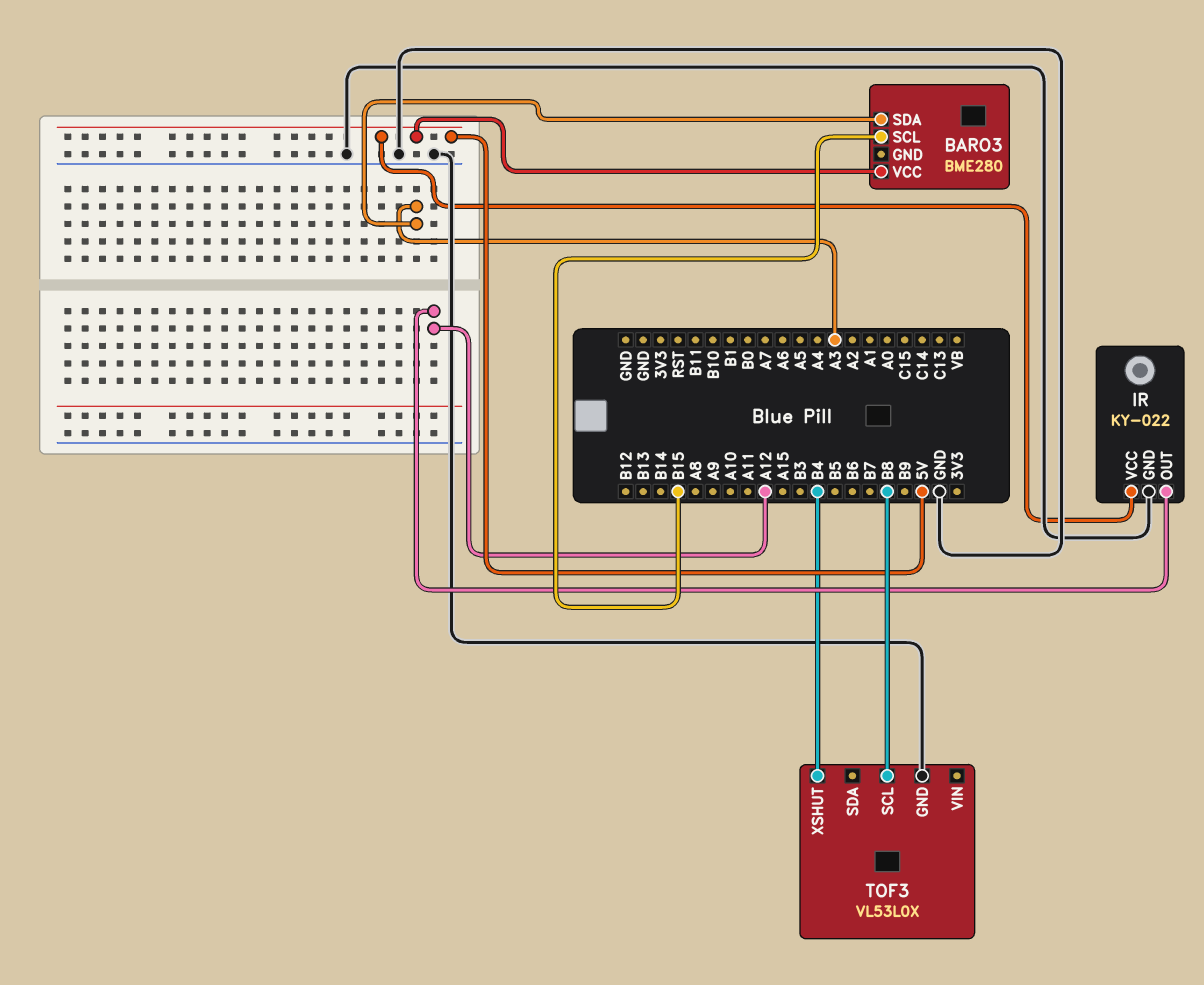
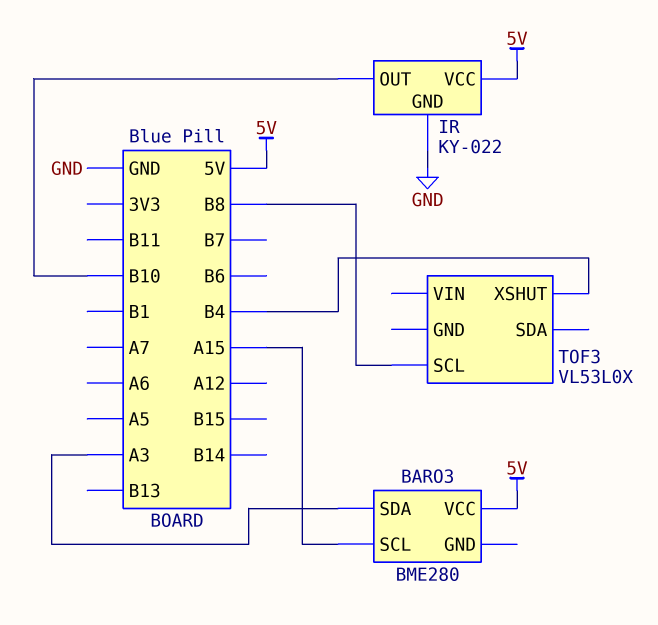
BARO3 pin SCL: B15 -> A15
IR pin OUT: A12 -> B10
TOF3 pin GND: GND -> none

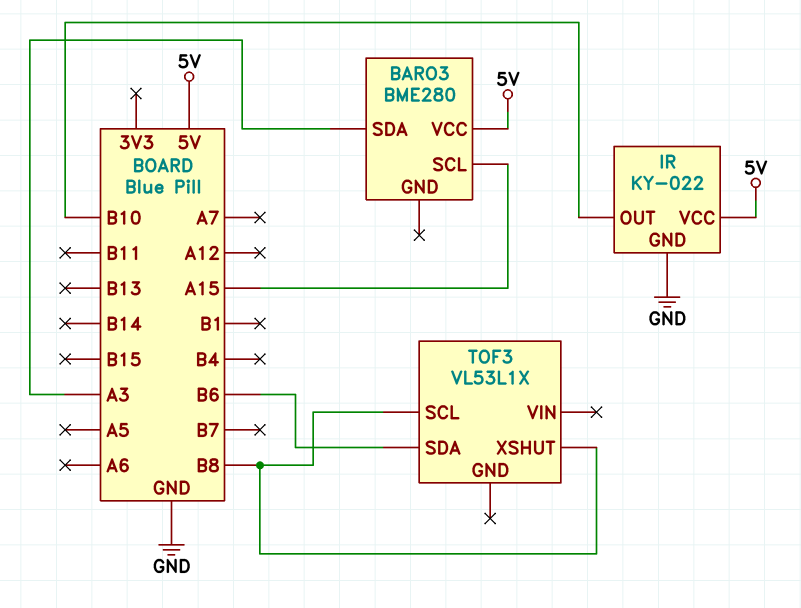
TOF3: VL53L0X -> VL53L1X
TOF3 pin SDA: none -> B6
TOF3 pin XSHUT: B4 -> B8

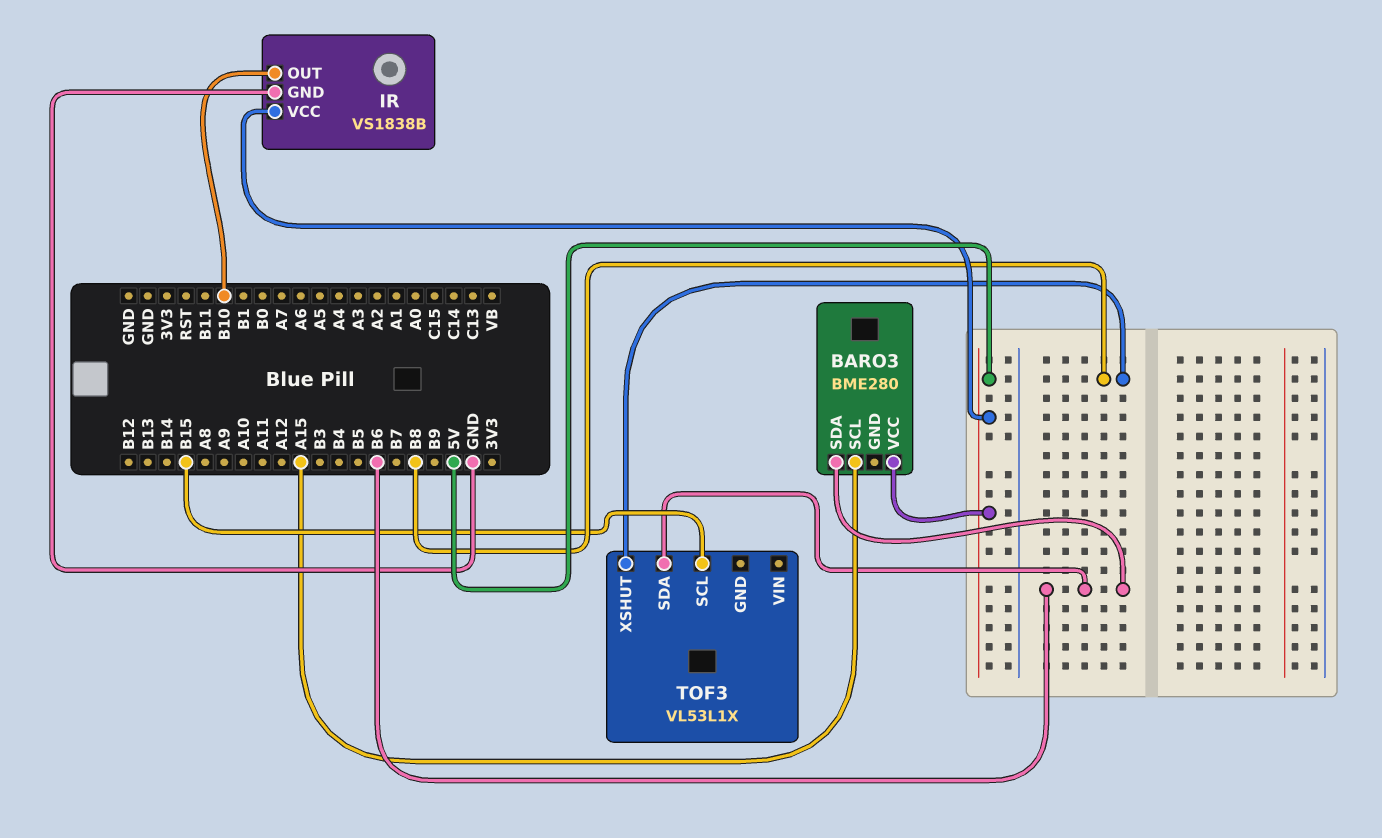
BARO3 pin SDA: A3 -> B6
IR: KY-022 -> VS1838B
TOF3 pin SCL: B8 -> B15

